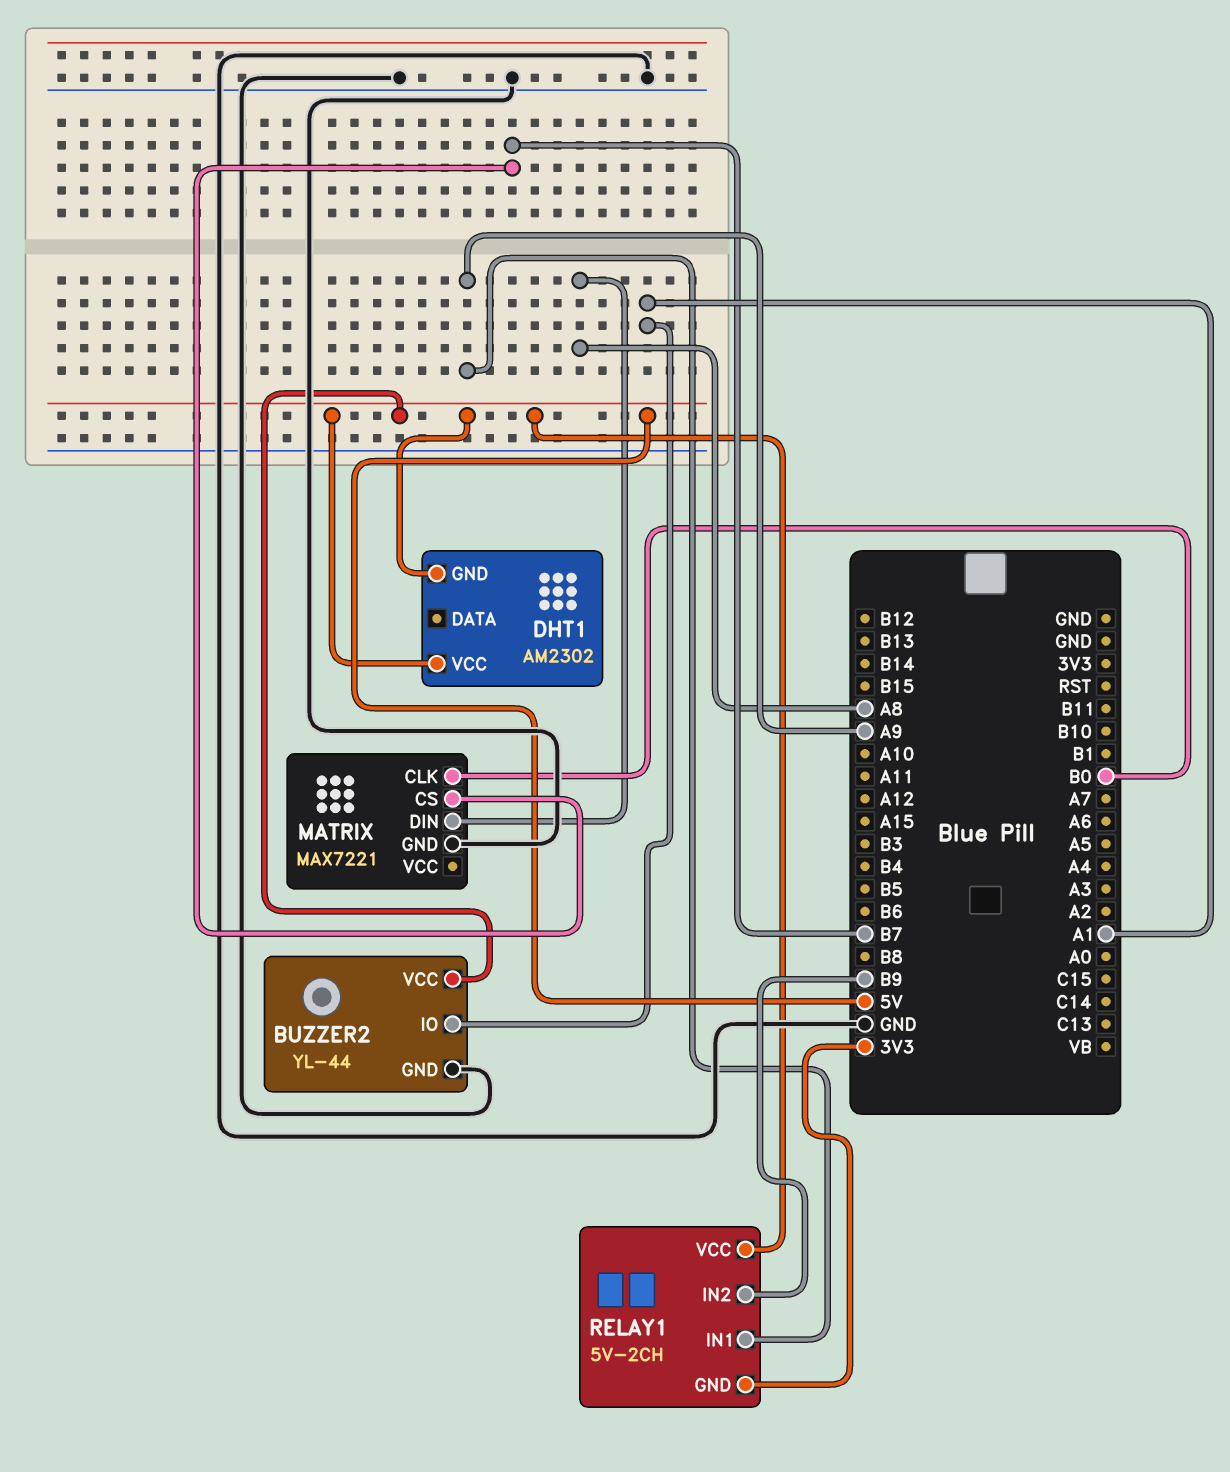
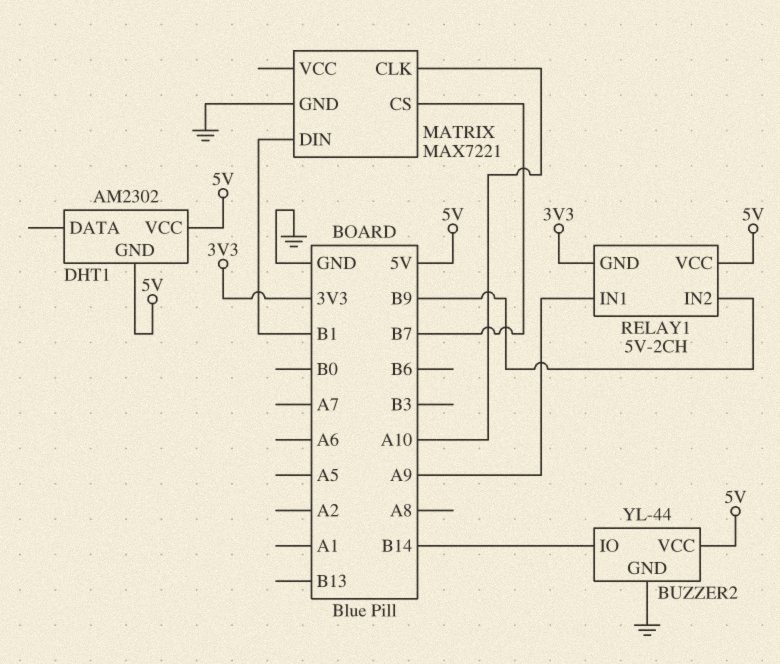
BUZZER2 pin IO: A1 -> B14
MATRIX pin CLK: B0 -> A10
MATRIX pin DIN: A8 -> B1

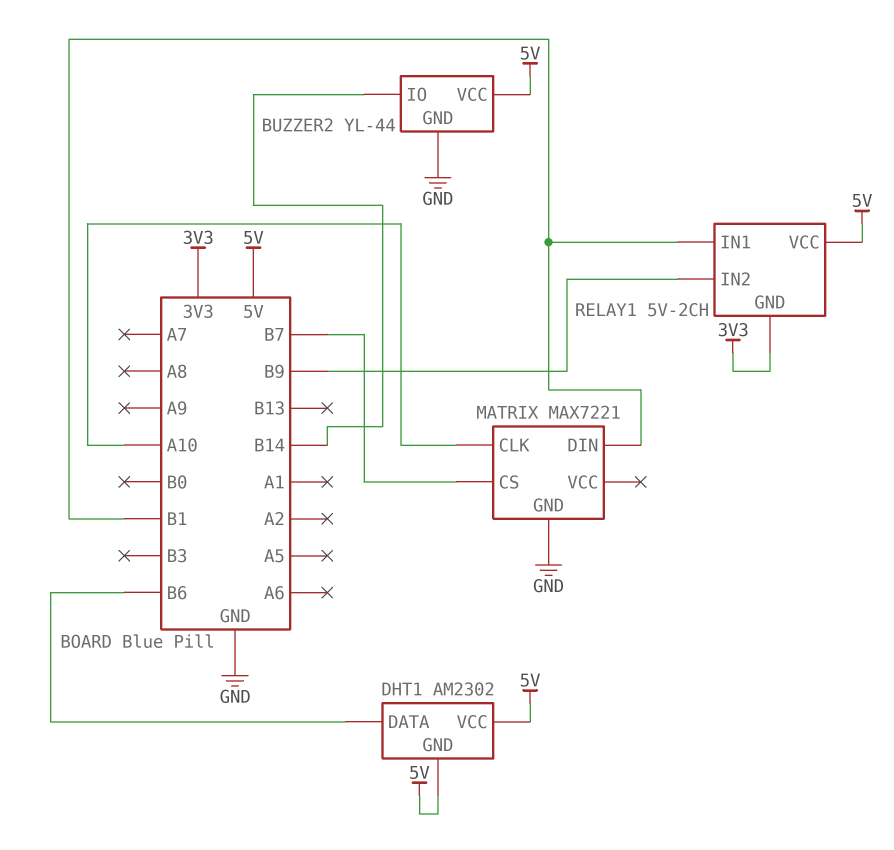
DHT1 pin DATA: none -> B6
RELAY1 pin IN1: A9 -> B1

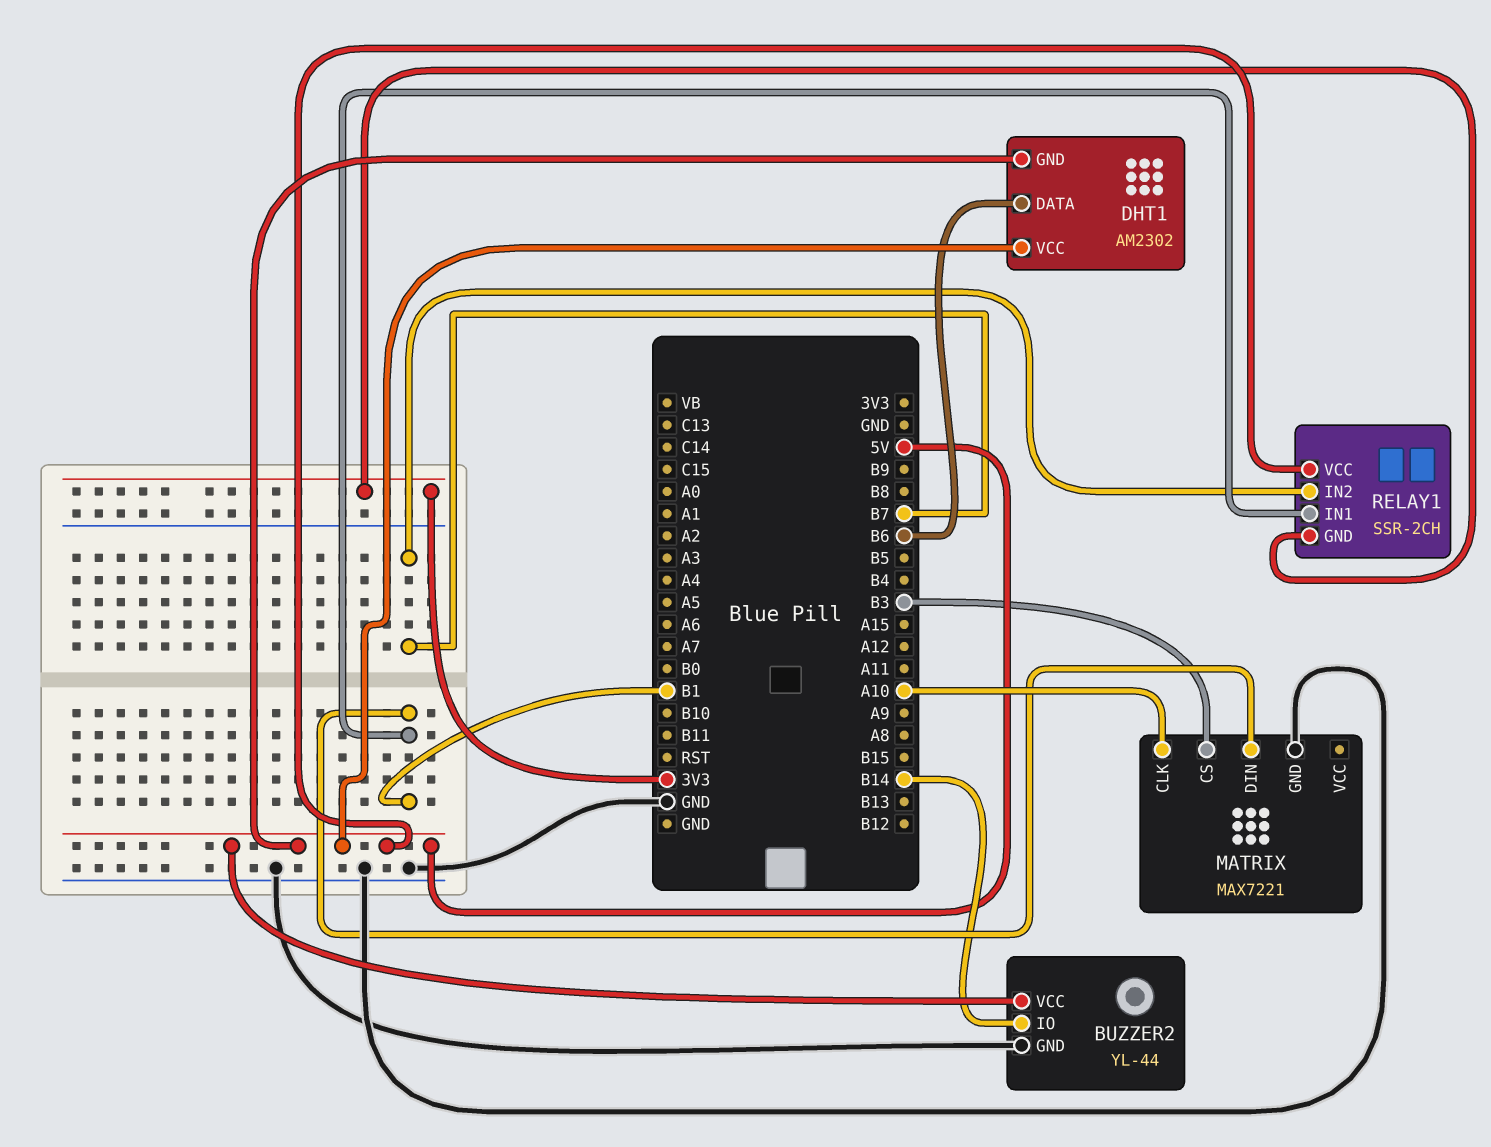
MATRIX pin CS: B7 -> B3
RELAY1: 5V-2CH -> SSR-2CH
RELAY1 pin IN2: B9 -> B7

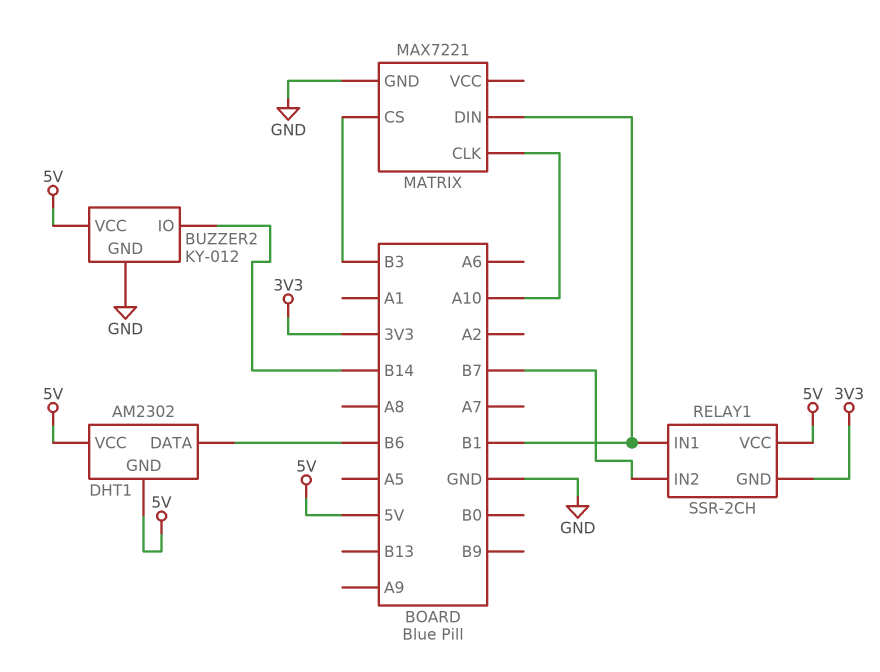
BUZZER2: YL-44 -> KY-012

